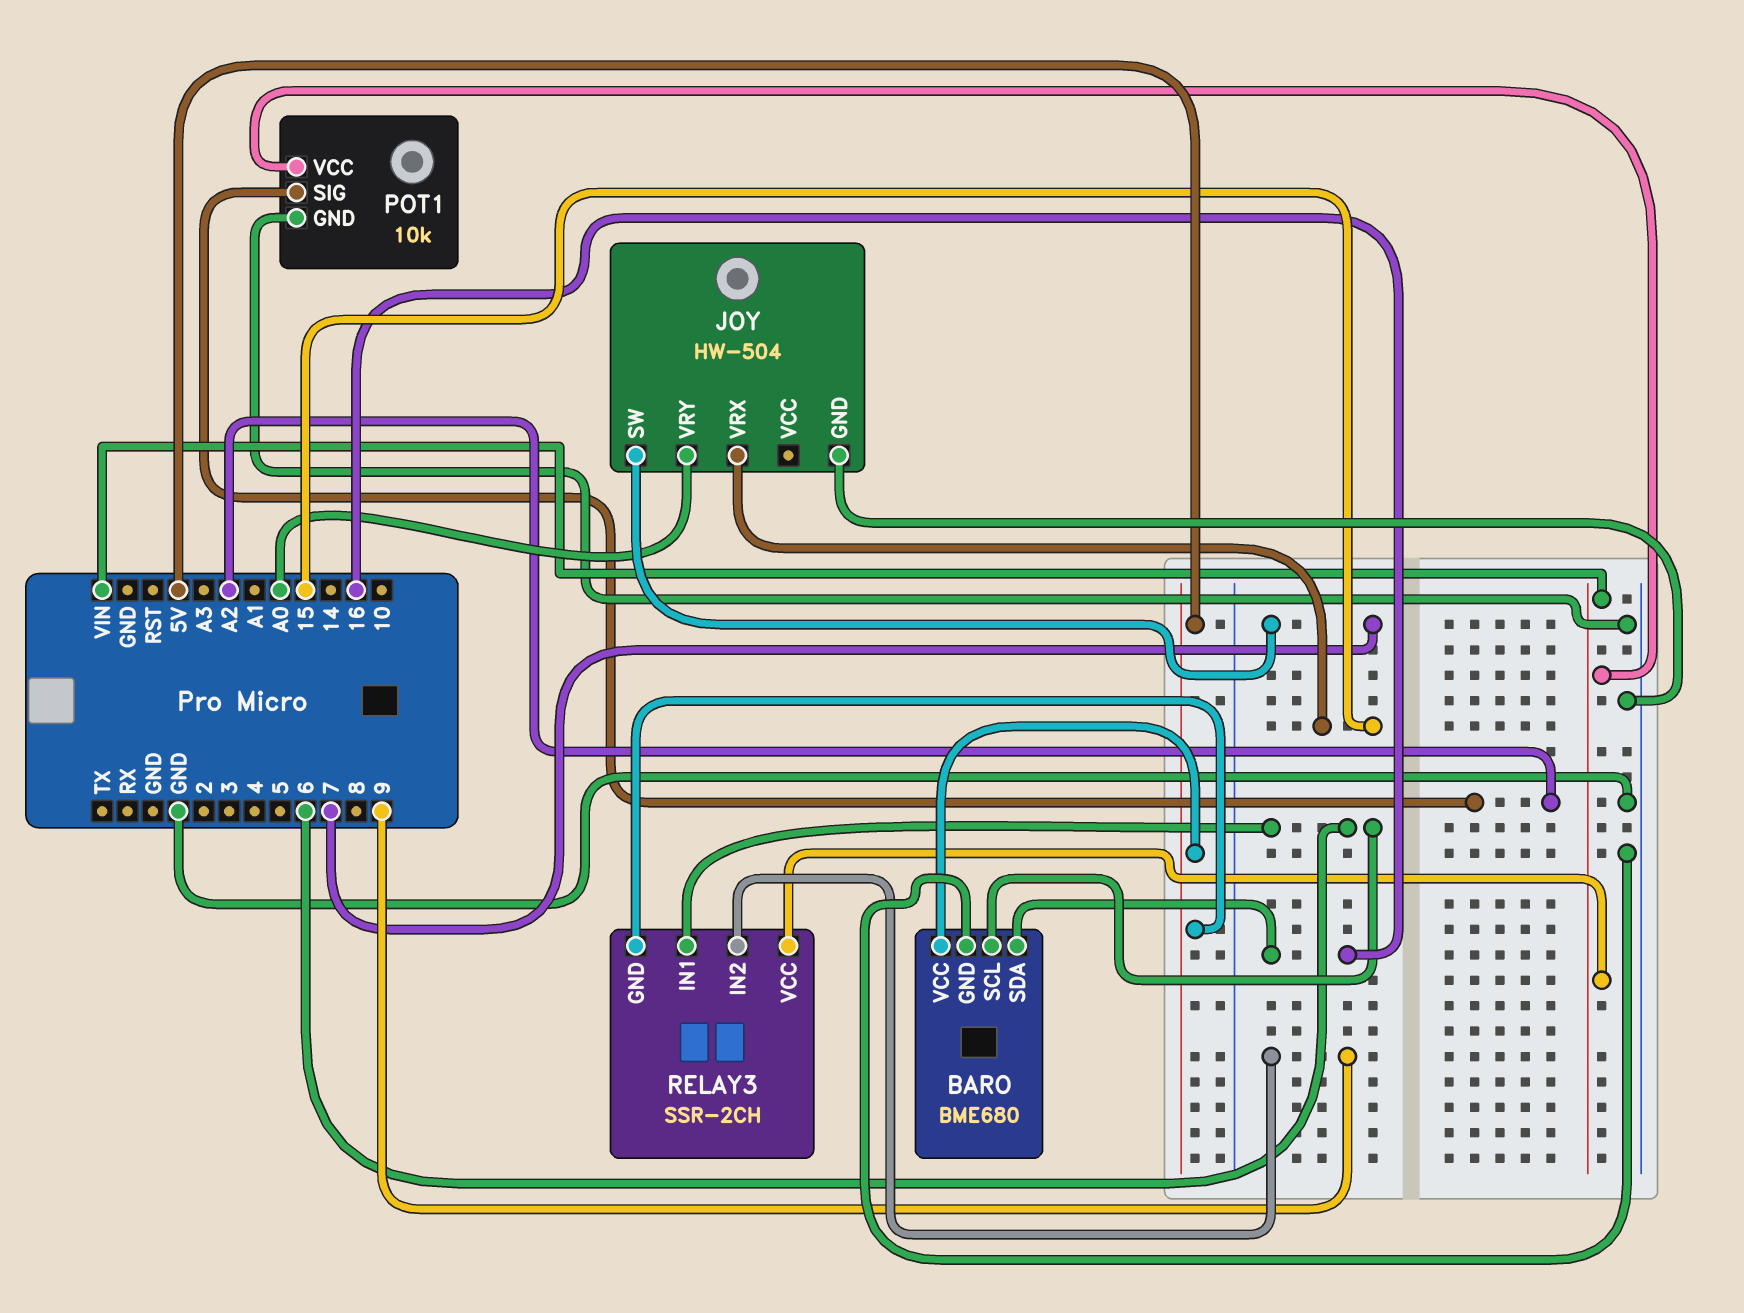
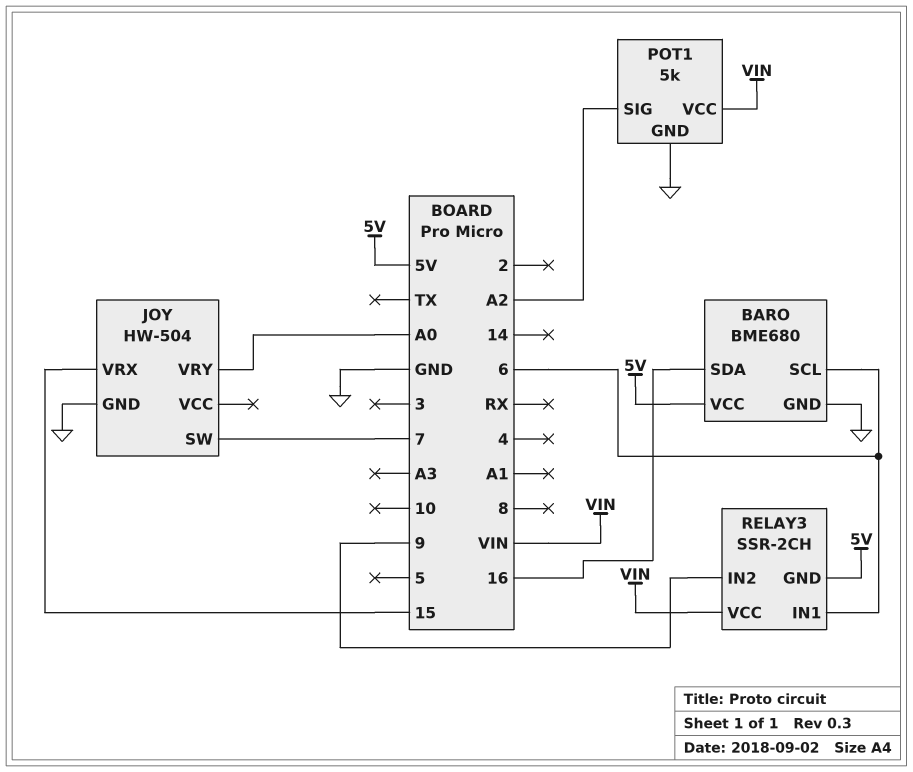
POT1: 10k -> 5k

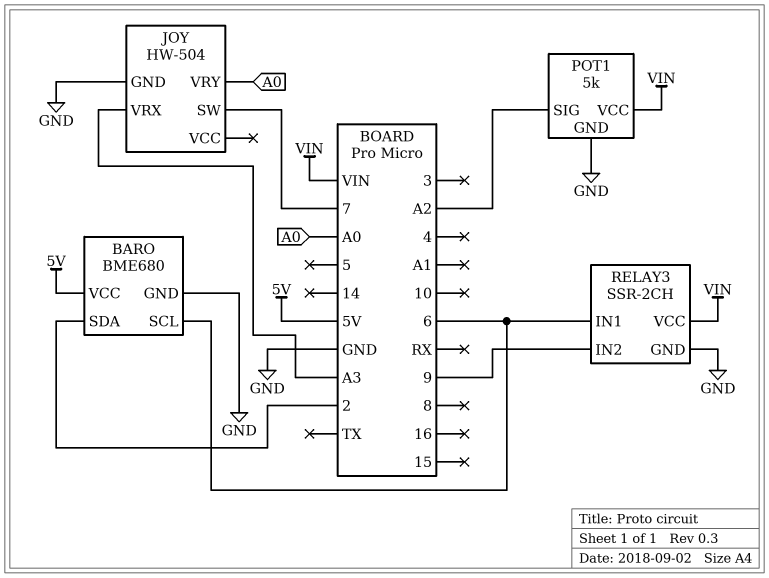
BARO pin SDA: 16 -> 2
JOY pin VRX: 15 -> A3
RELAY3 pin GND: 5V -> GND

